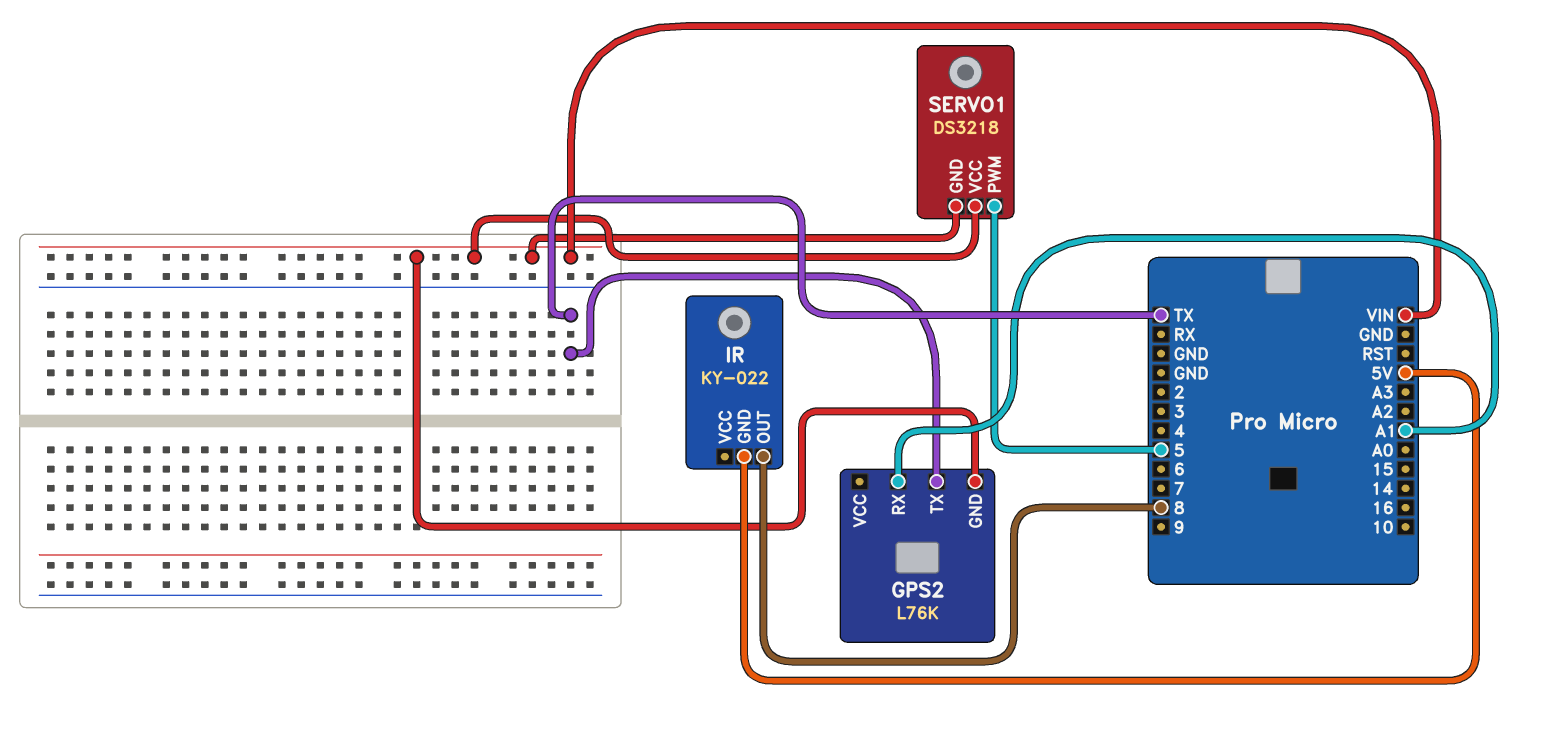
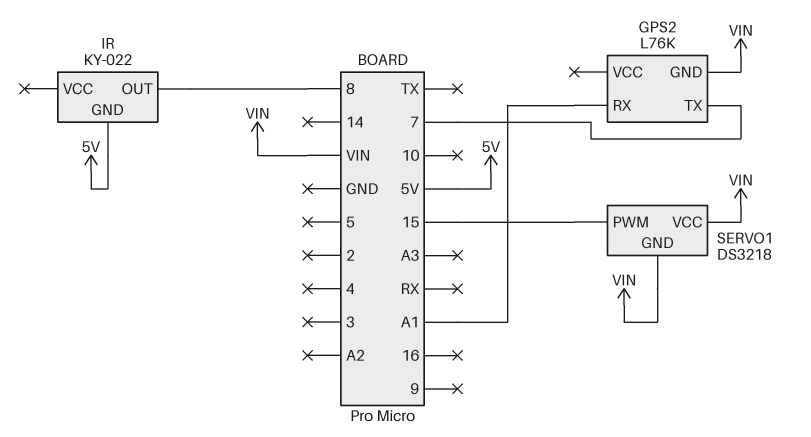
GPS2 pin TX: TX -> 7
SERVO1 pin PWM: 5 -> 15

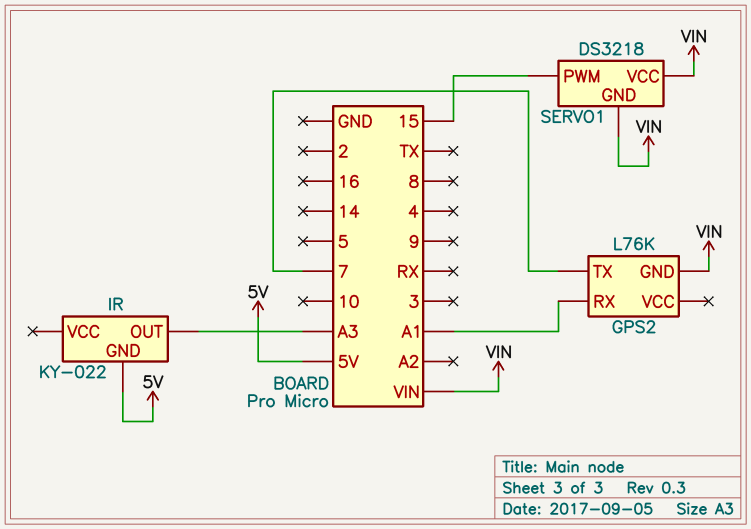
IR pin OUT: 8 -> A3

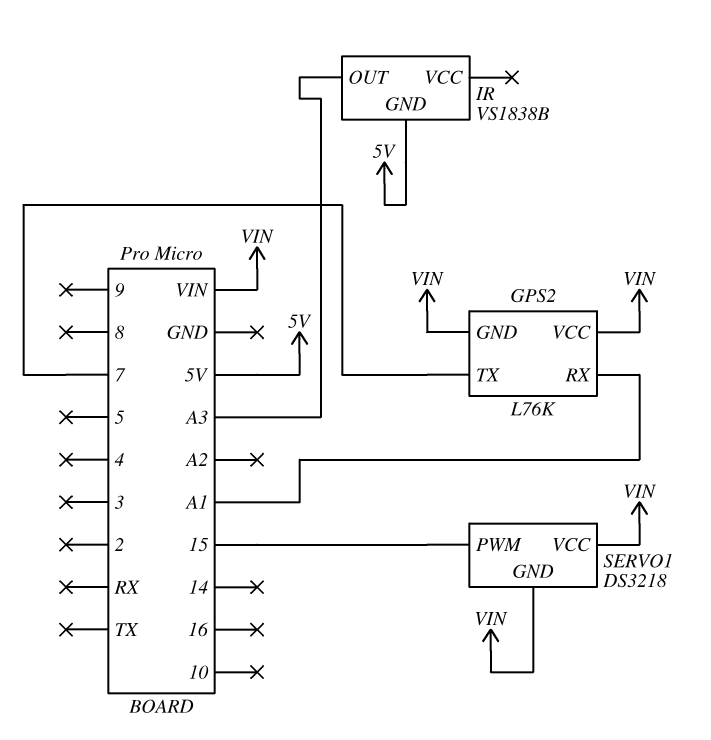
GPS2 pin VCC: none -> VIN
IR: KY-022 -> VS1838B

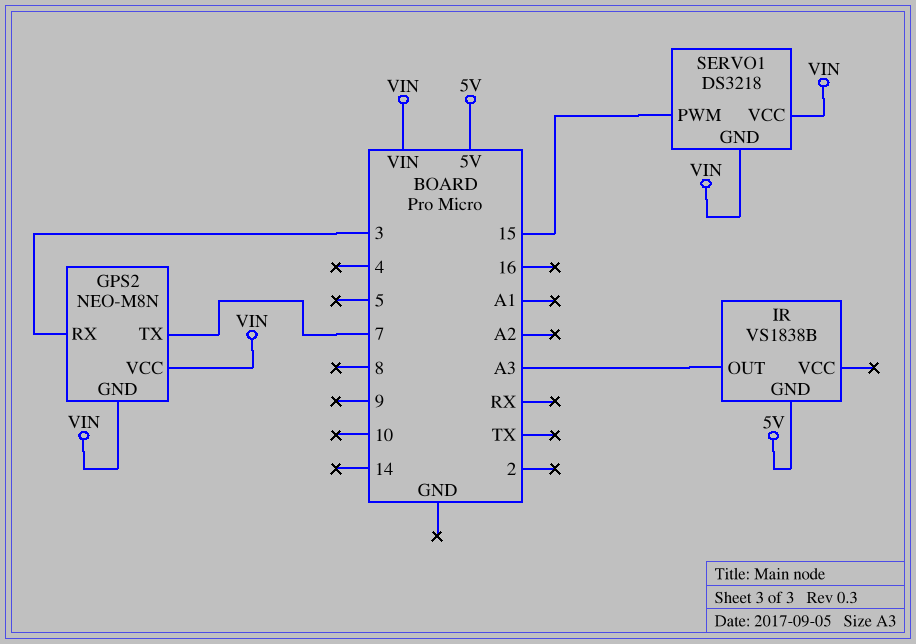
GPS2: L76K -> NEO-M8N
GPS2 pin RX: A1 -> 3

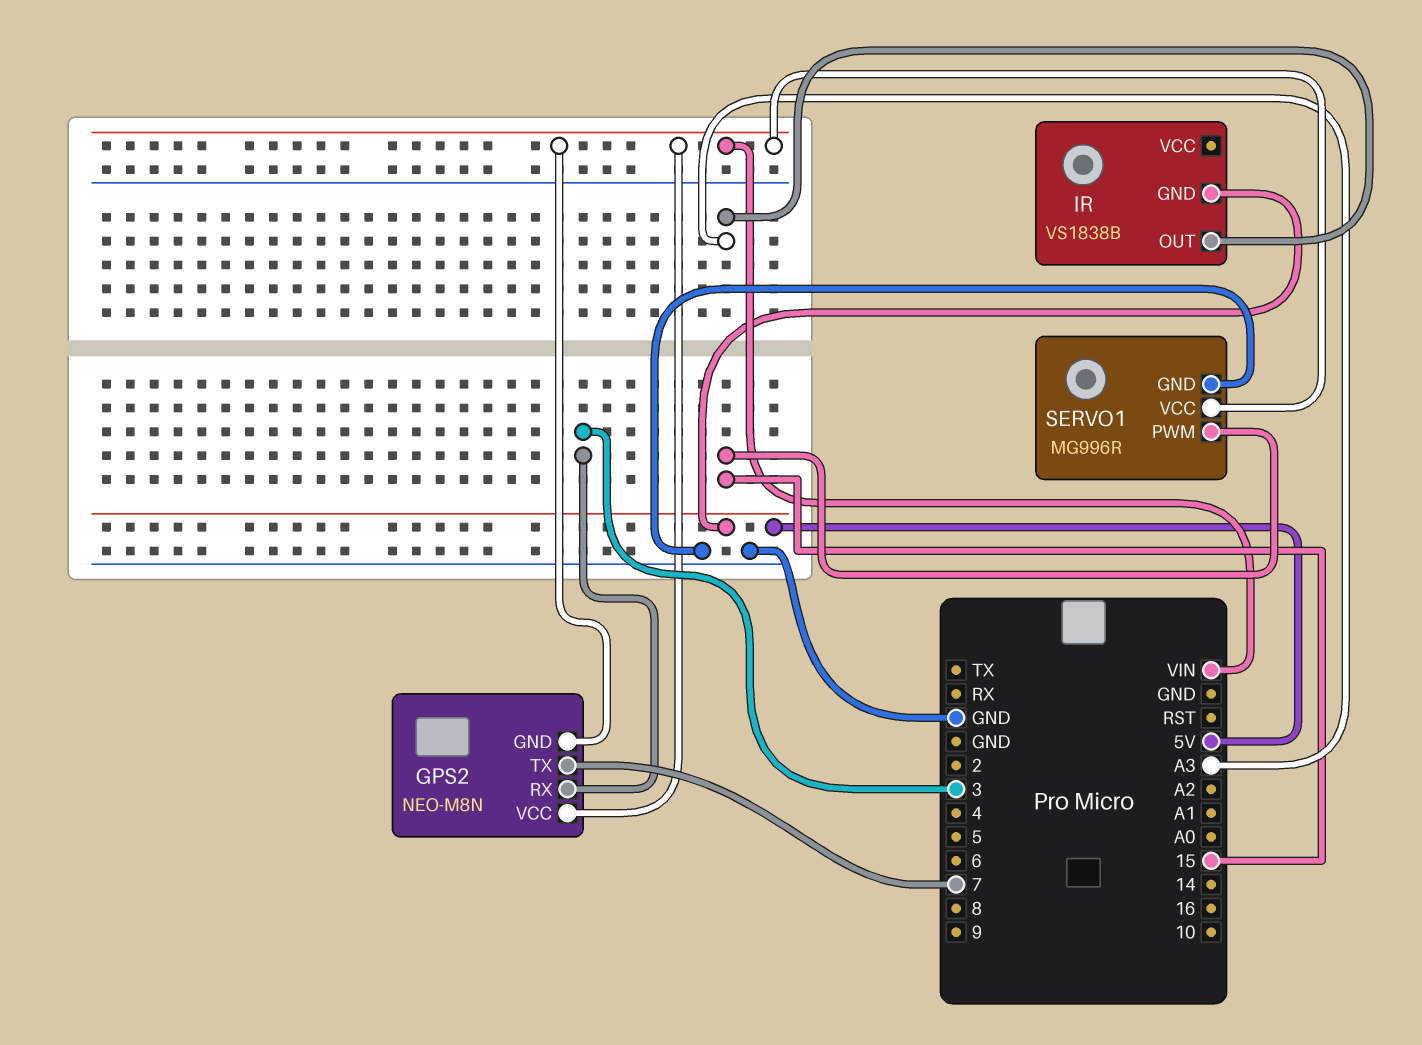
SERVO1: DS3218 -> MG996R
SERVO1 pin GND: VIN -> GND

